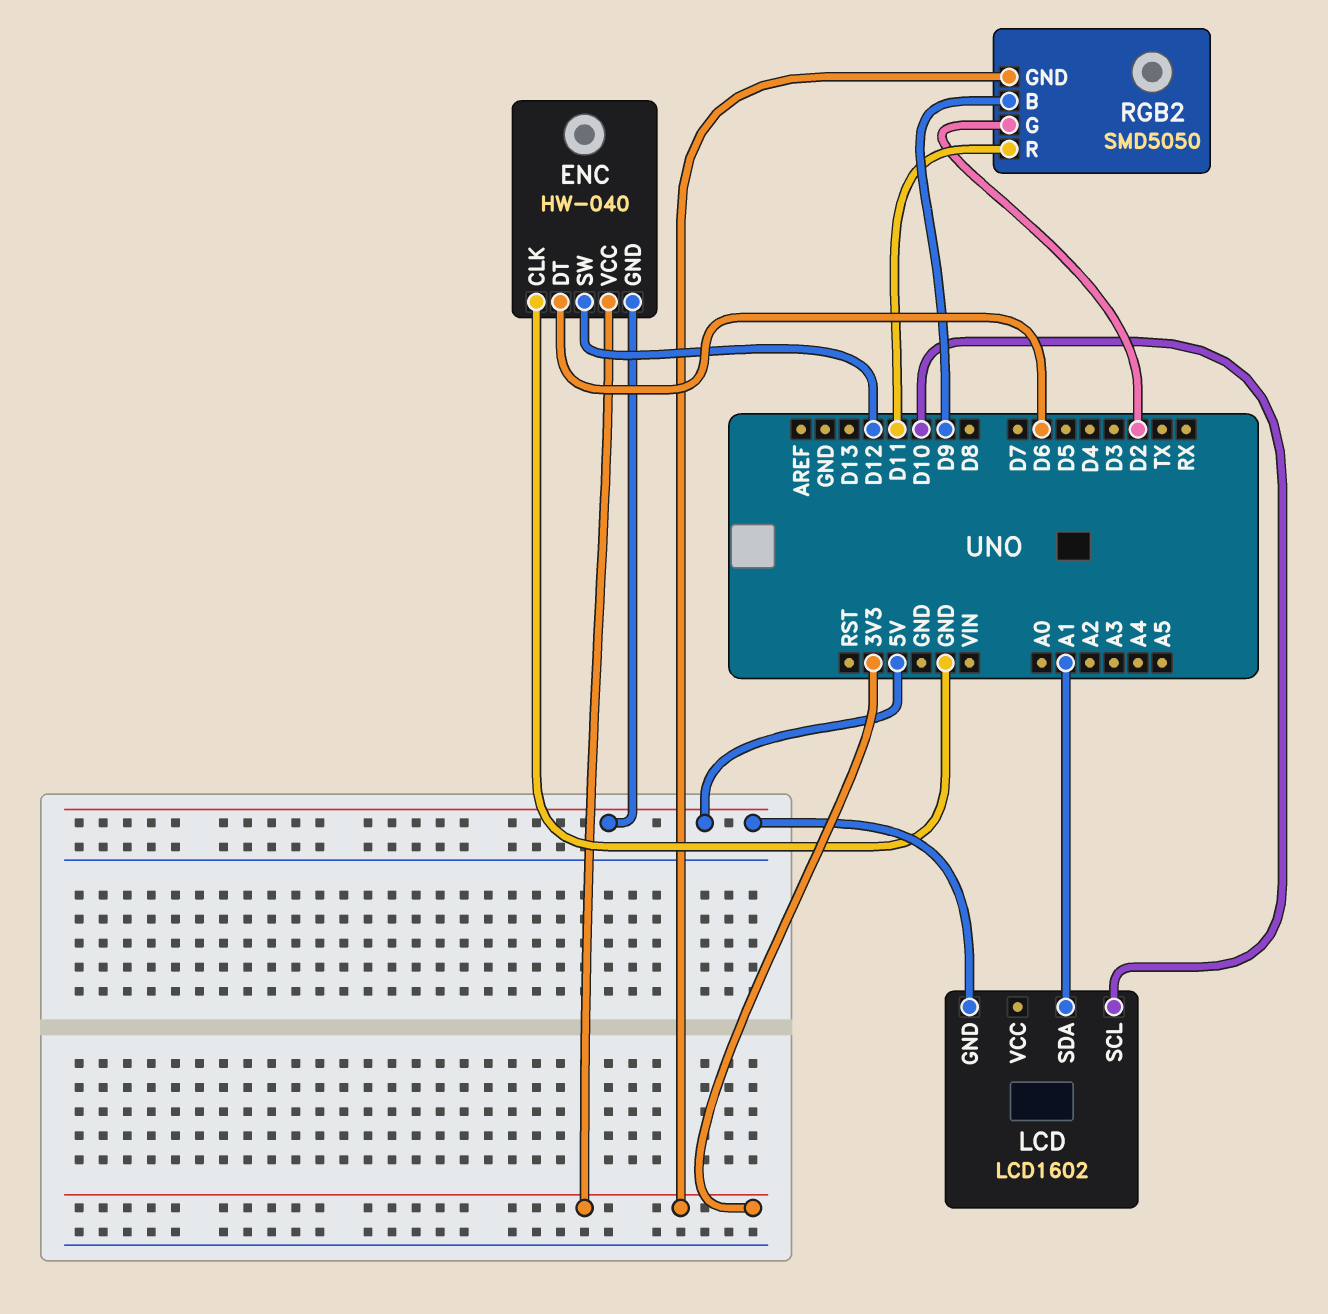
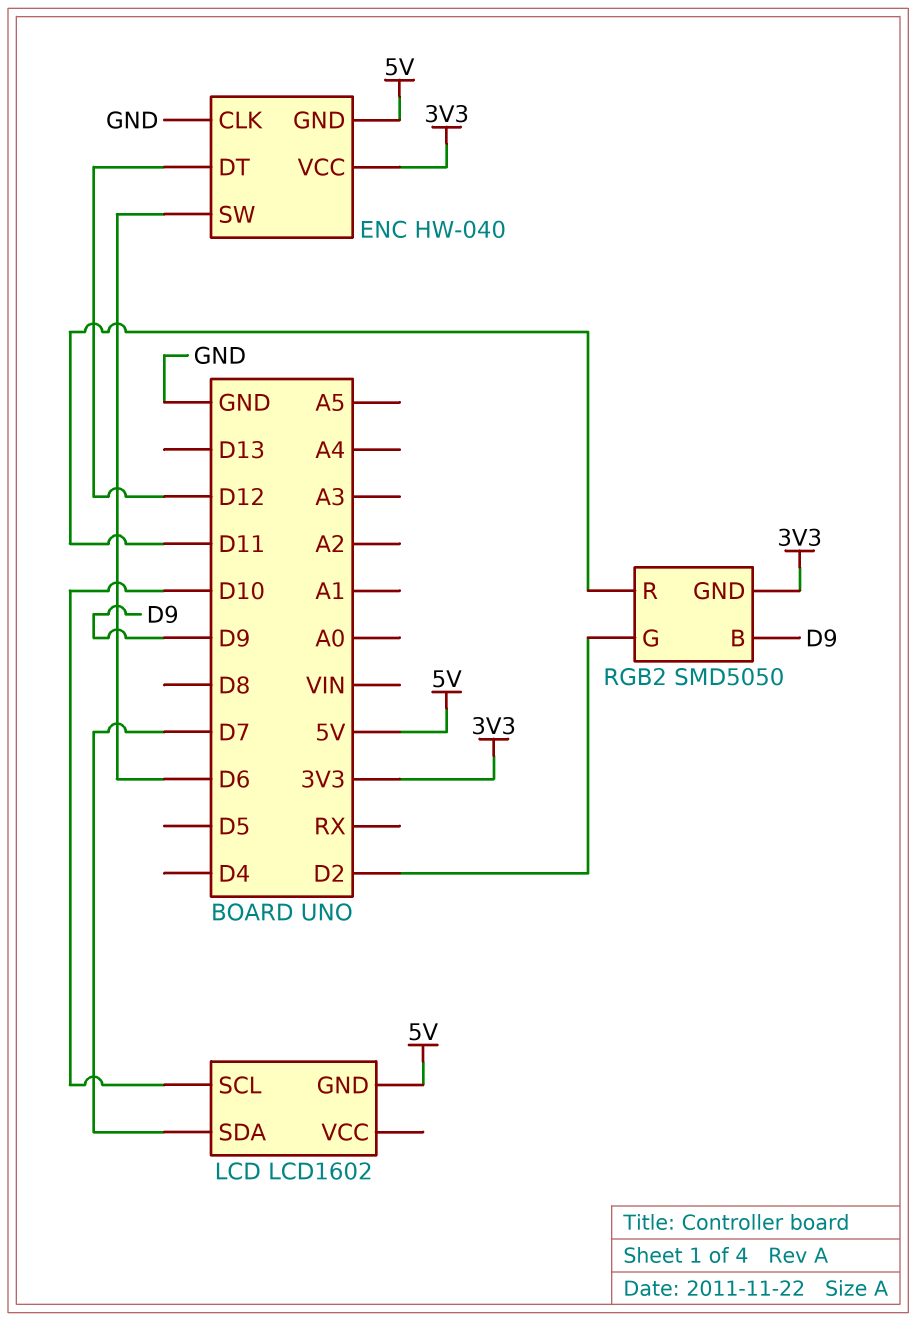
ENC pin DT: D6 -> D12
ENC pin SW: D12 -> D6
LCD pin SDA: A1 -> D7

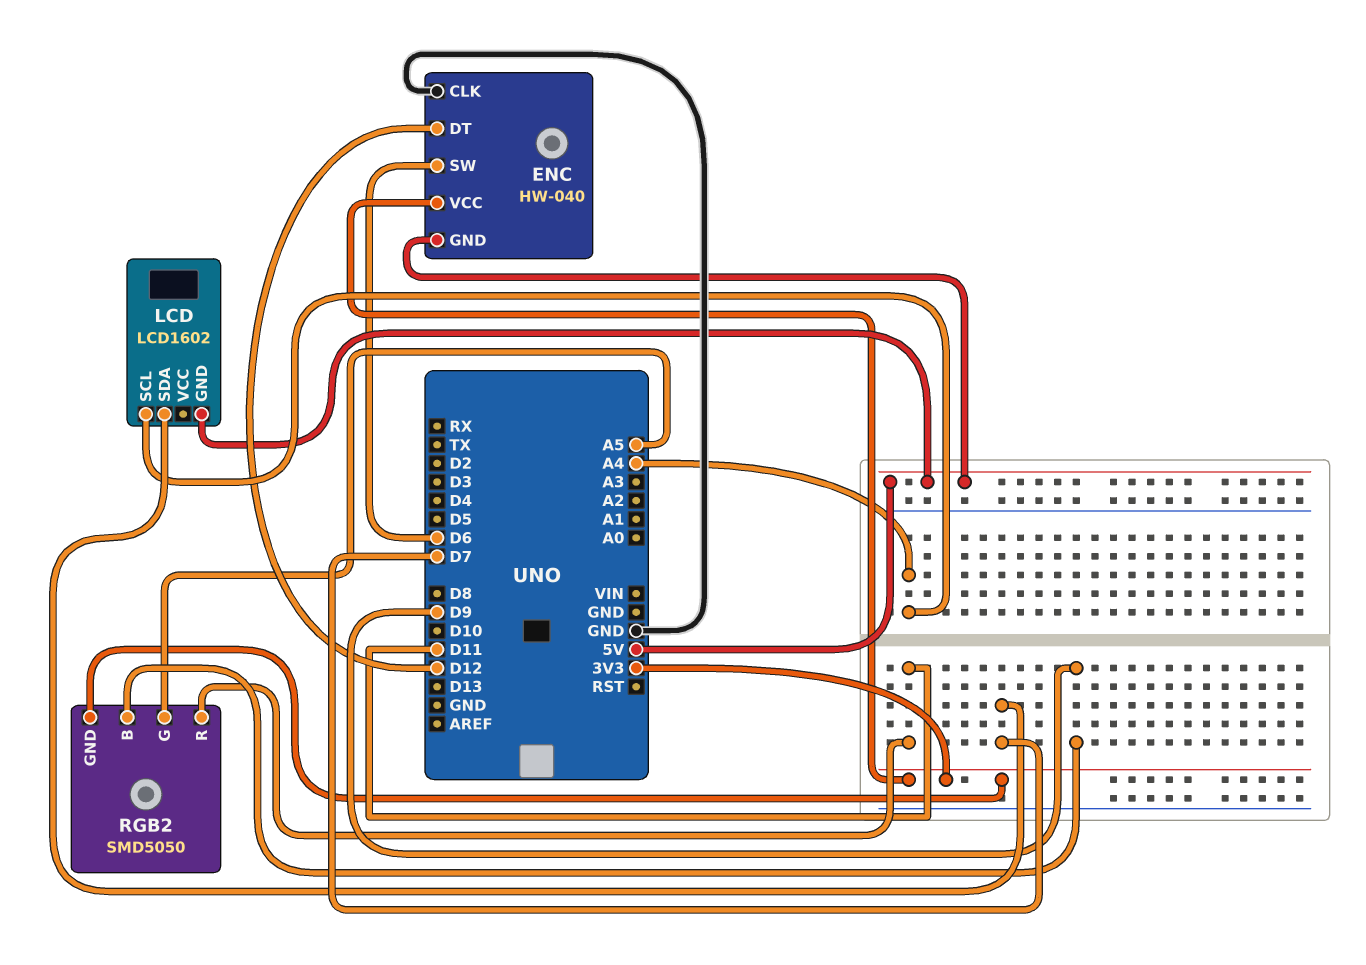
LCD pin SCL: D10 -> A4
RGB2 pin G: D2 -> A5

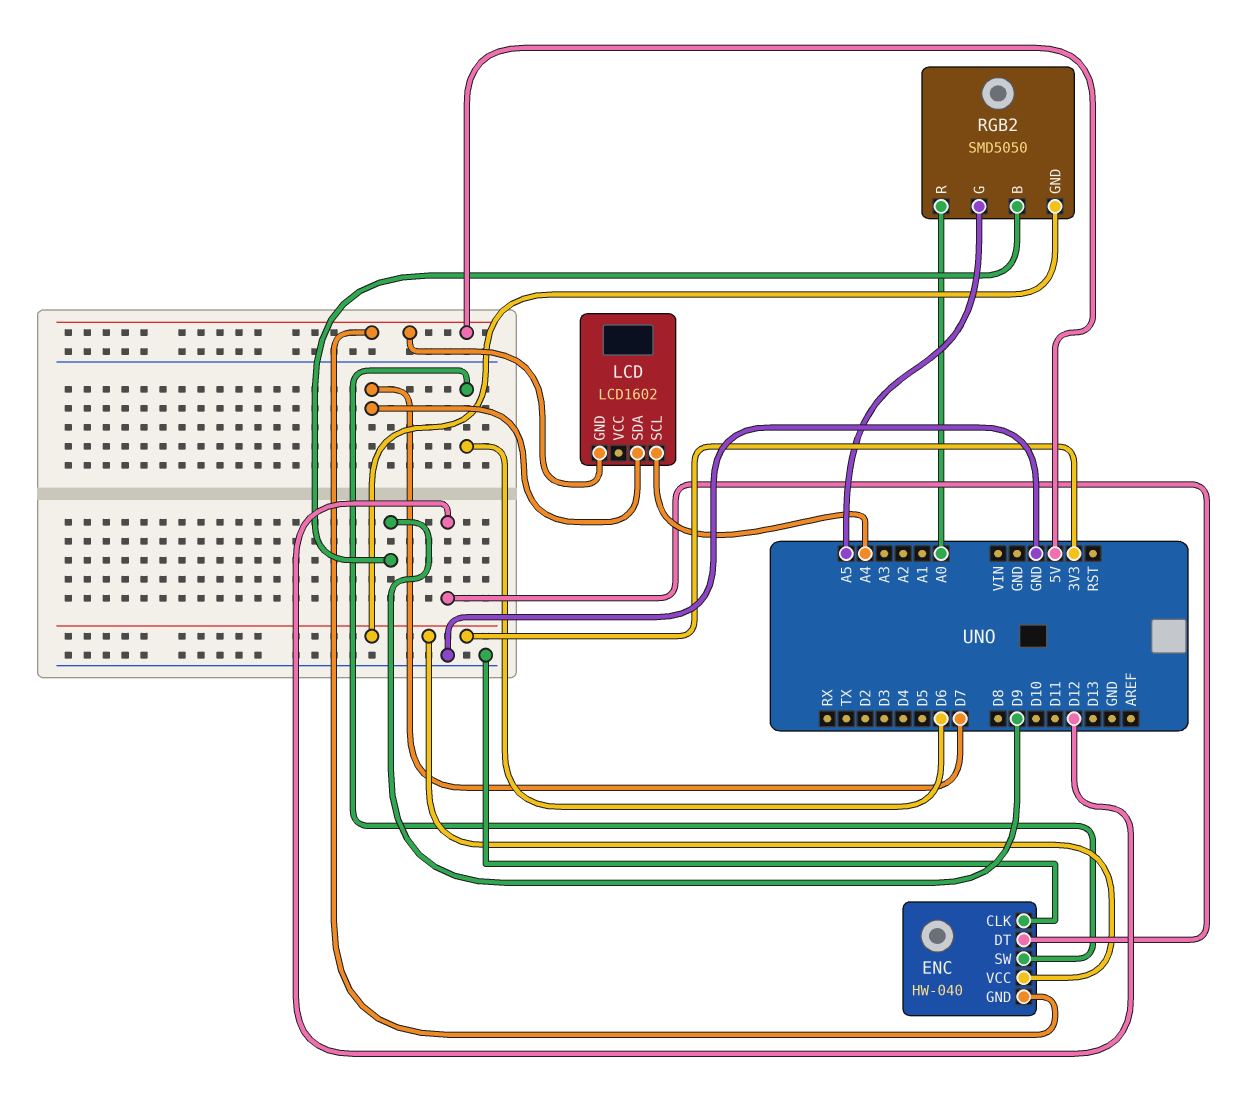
RGB2 pin R: D11 -> A0

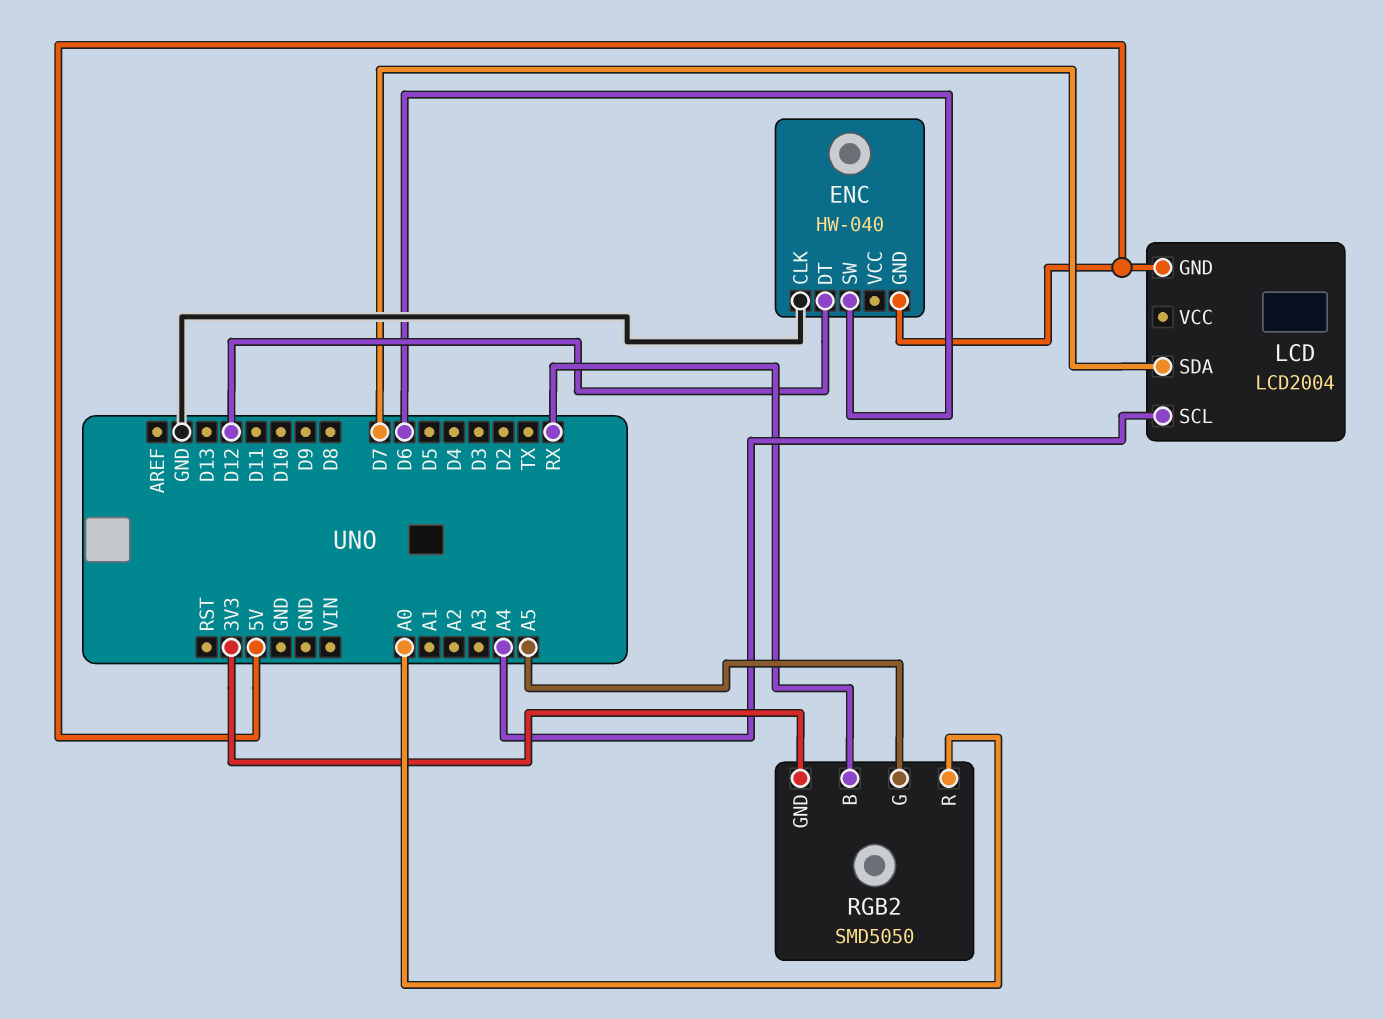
ENC pin VCC: 3V3 -> none
LCD: LCD1602 -> LCD2004
RGB2 pin B: D9 -> RX

